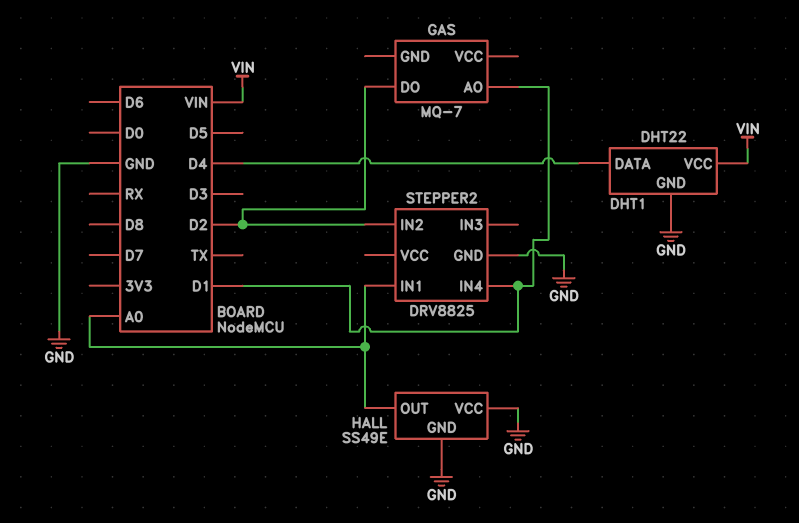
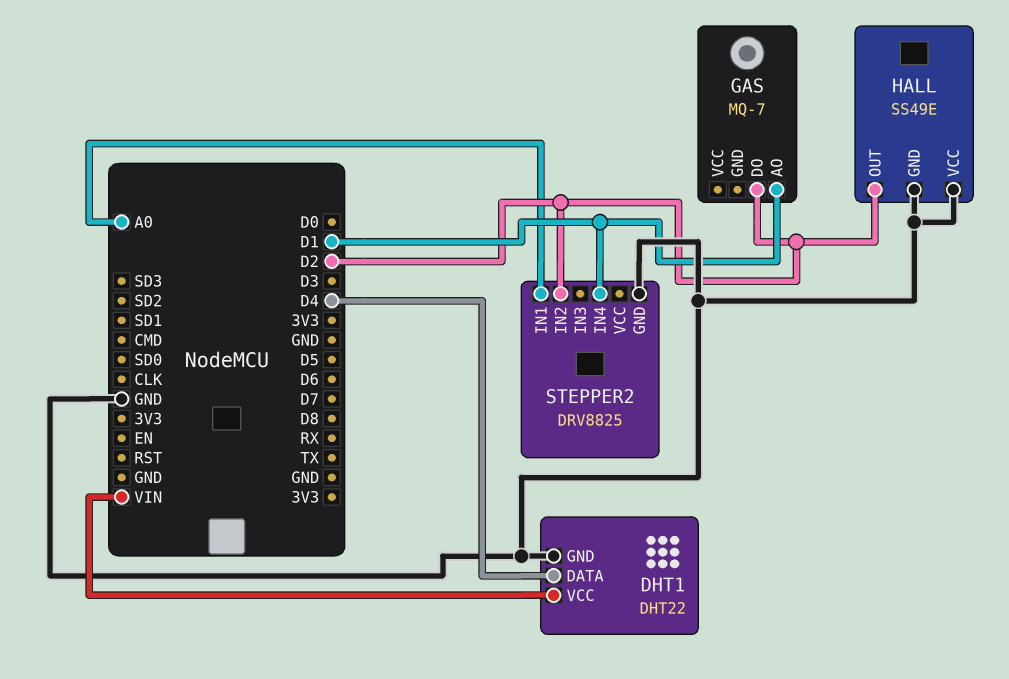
HALL pin OUT: A0 -> D2

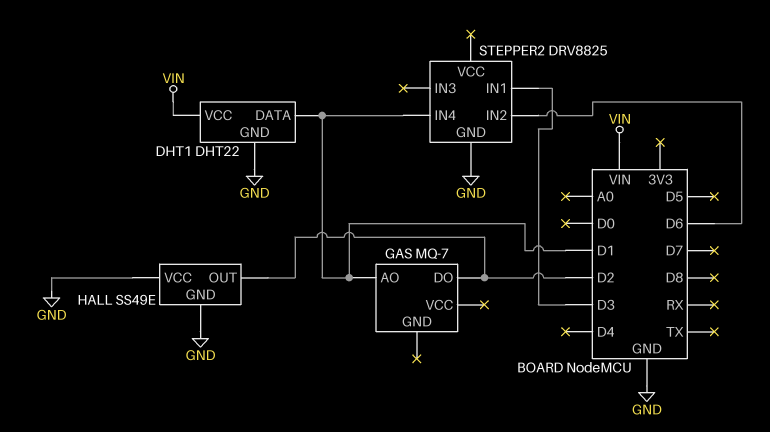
DHT1 pin DATA: D4 -> D1
STEPPER2 pin IN1: A0 -> D3
STEPPER2 pin IN2: D2 -> D6

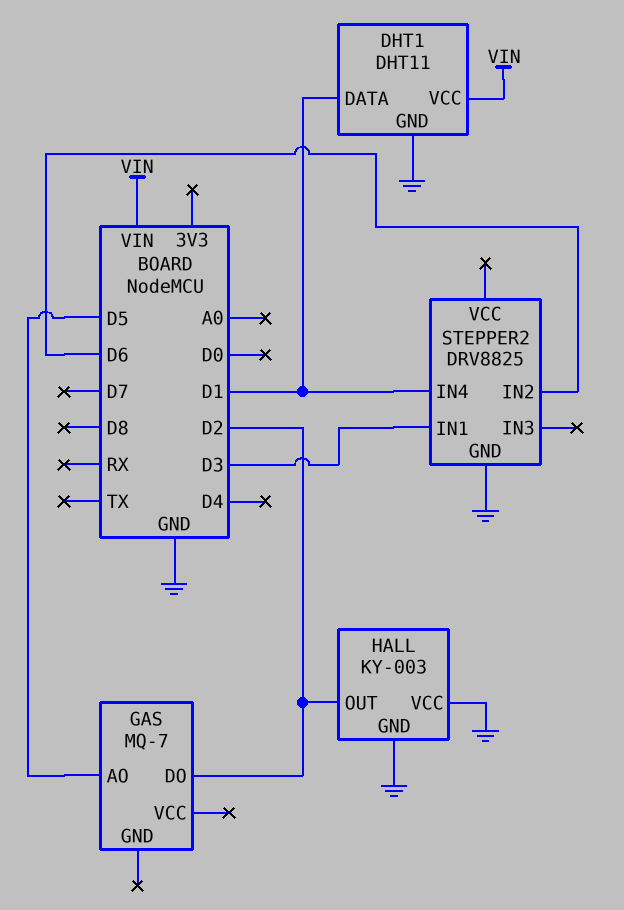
DHT1: DHT22 -> DHT11
GAS pin AO: D1 -> D5
HALL: SS49E -> KY-003

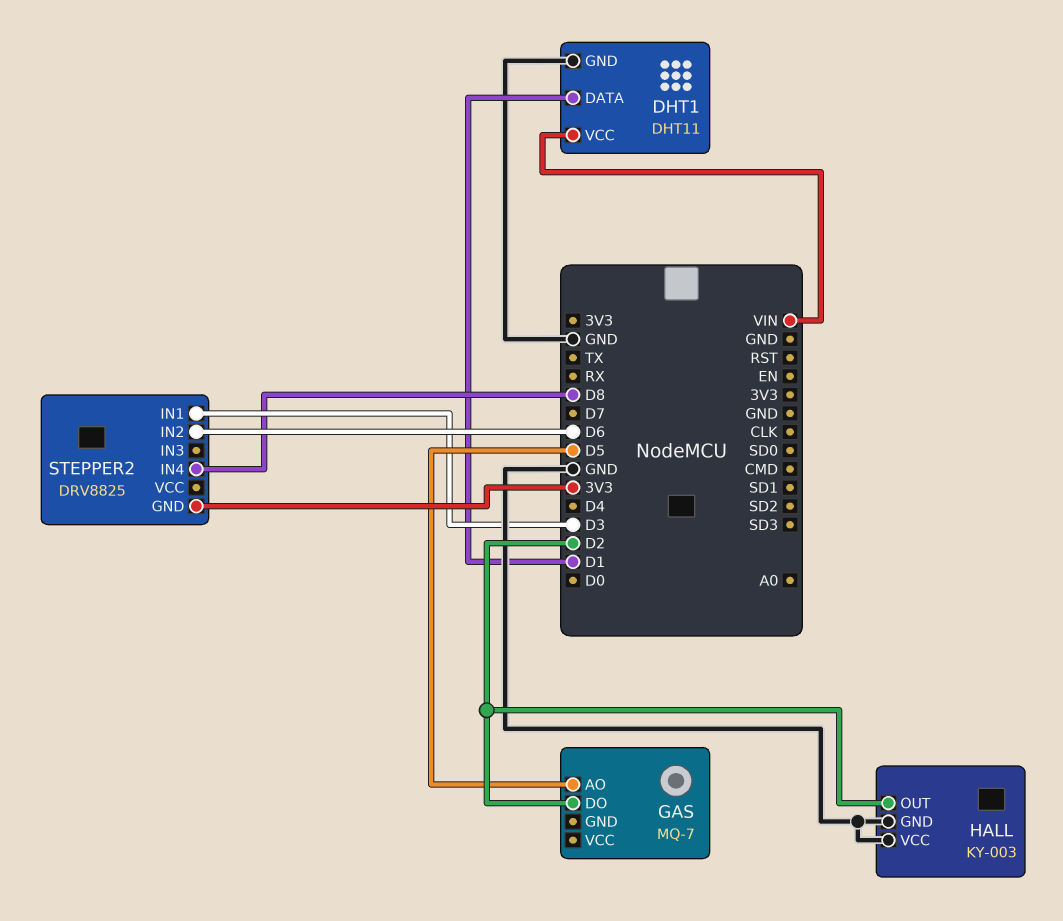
STEPPER2 pin GND: GND -> 3V3
STEPPER2 pin IN4: D1 -> D8

